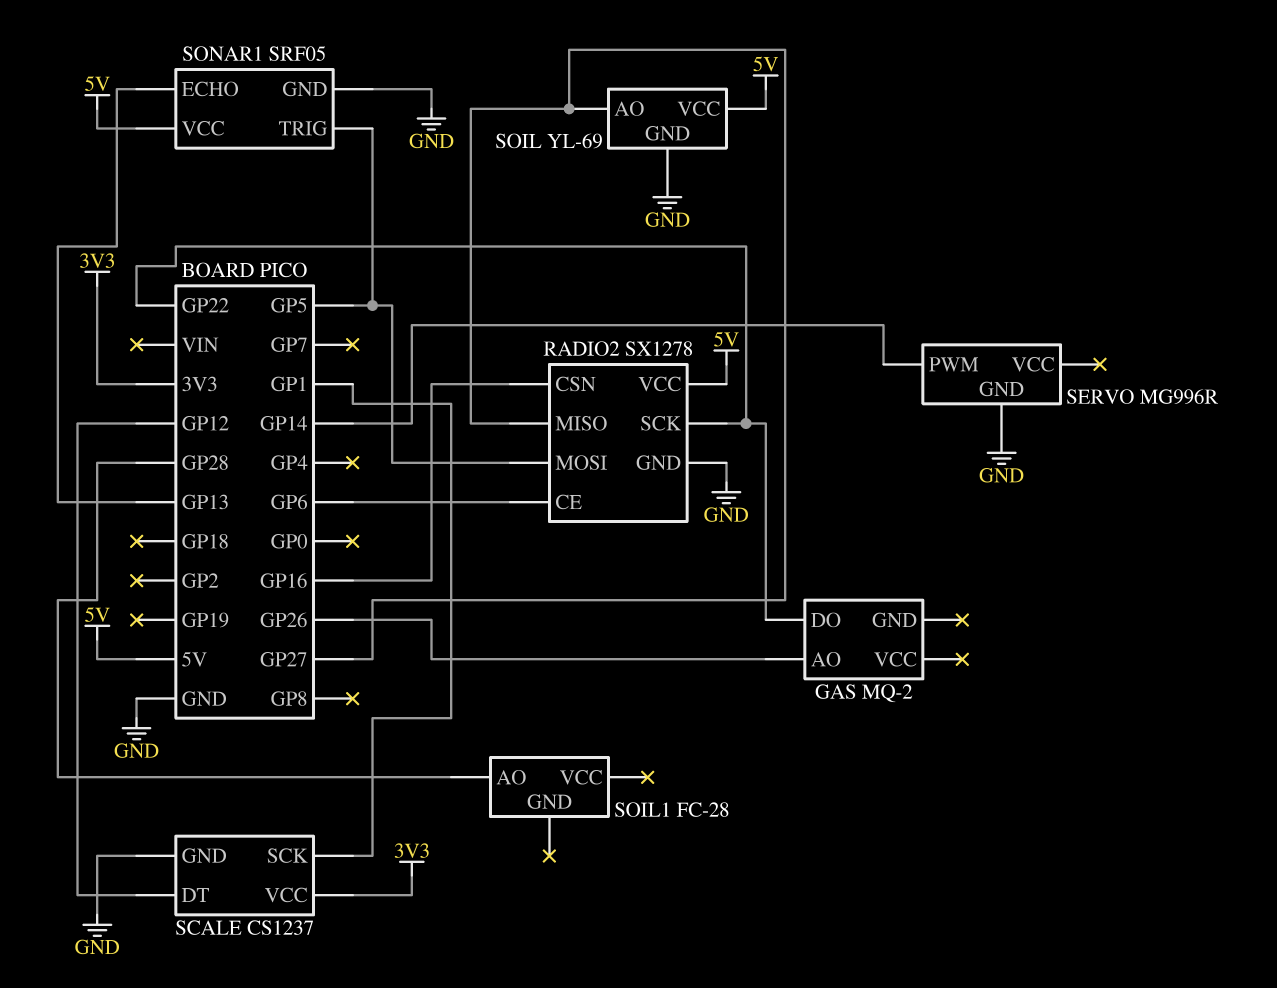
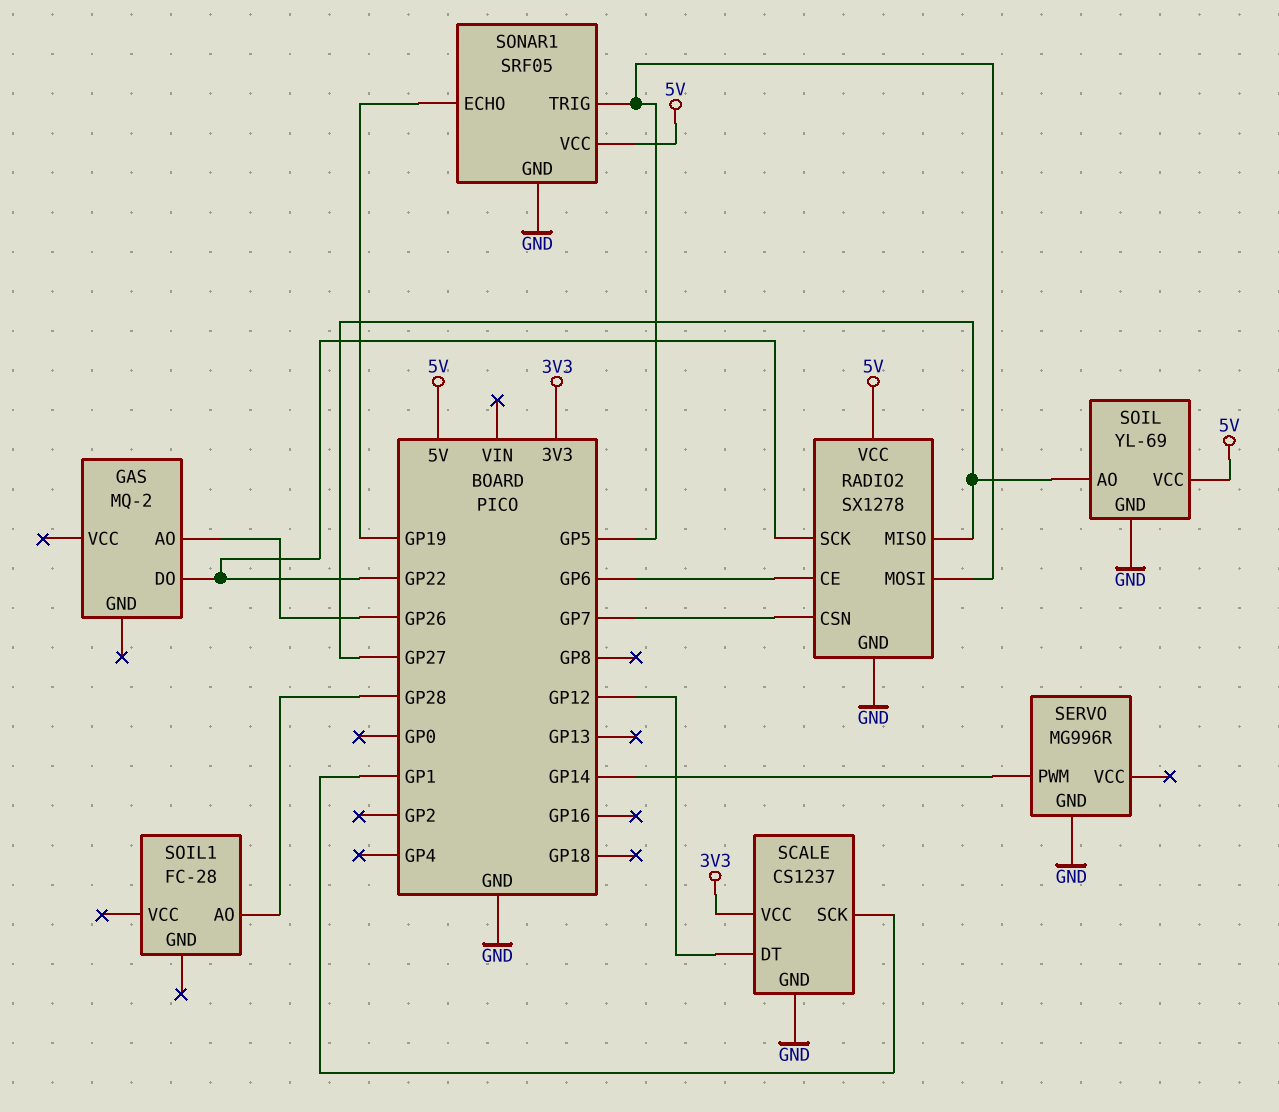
RADIO2 pin CSN: GP16 -> GP7
SONAR1 pin ECHO: GP13 -> GP19

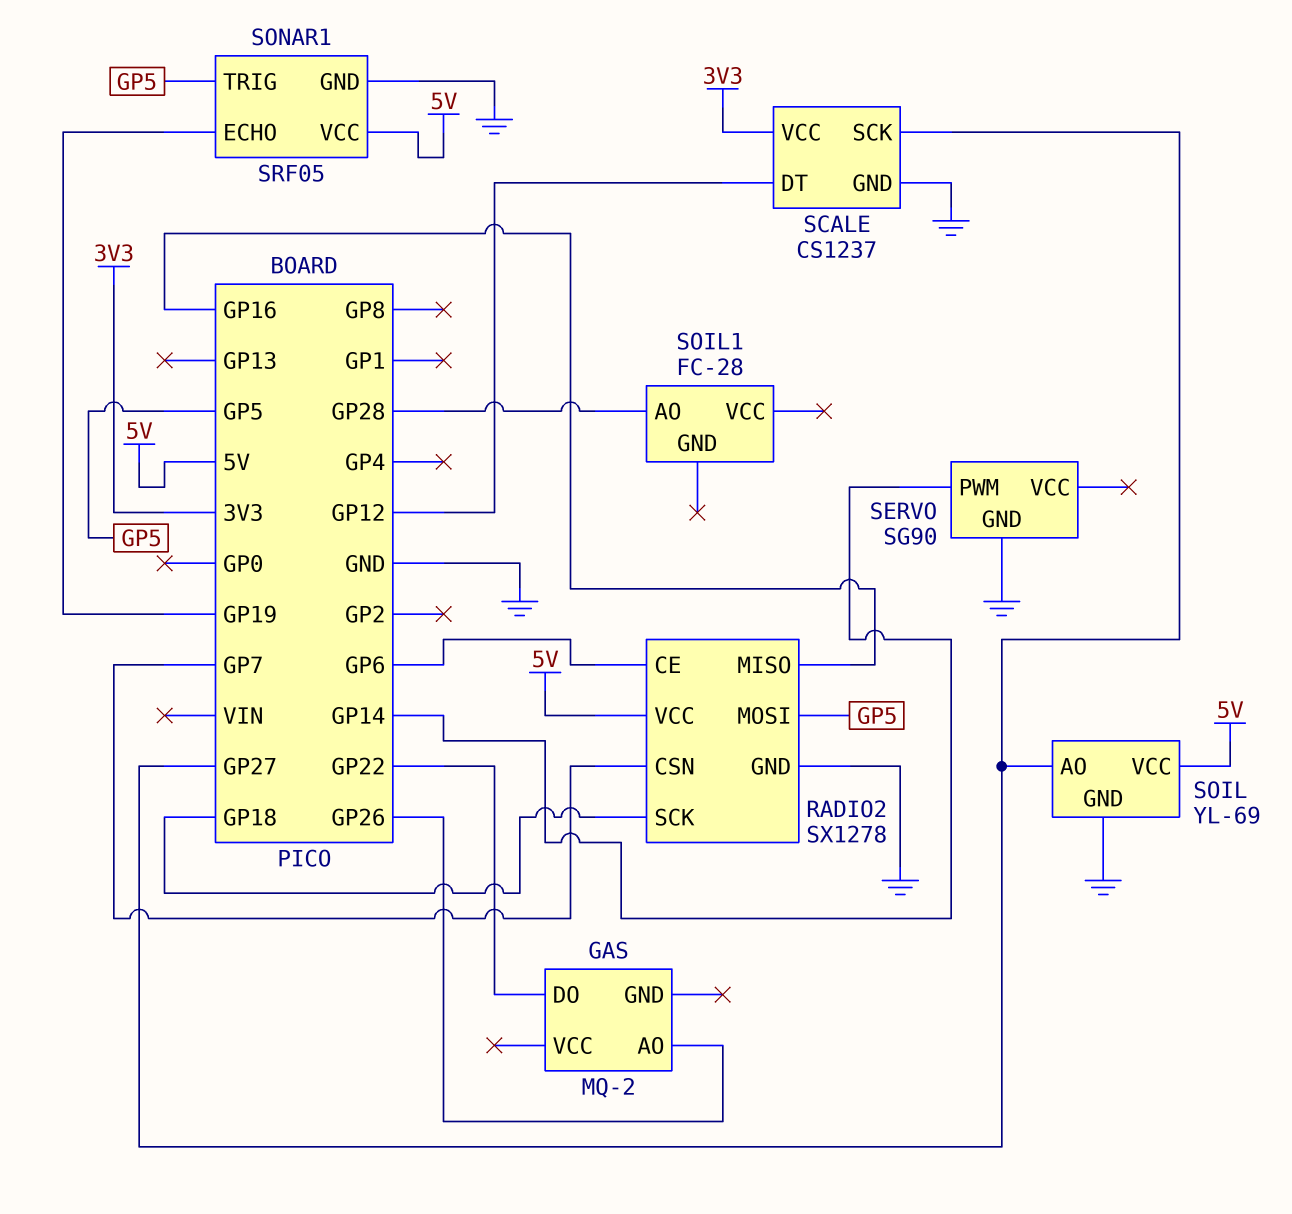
RADIO2 pin MISO: GP27 -> GP16
RADIO2 pin SCK: GP22 -> GP18
SCALE pin SCK: GP1 -> GP27
SERVO: MG996R -> SG90

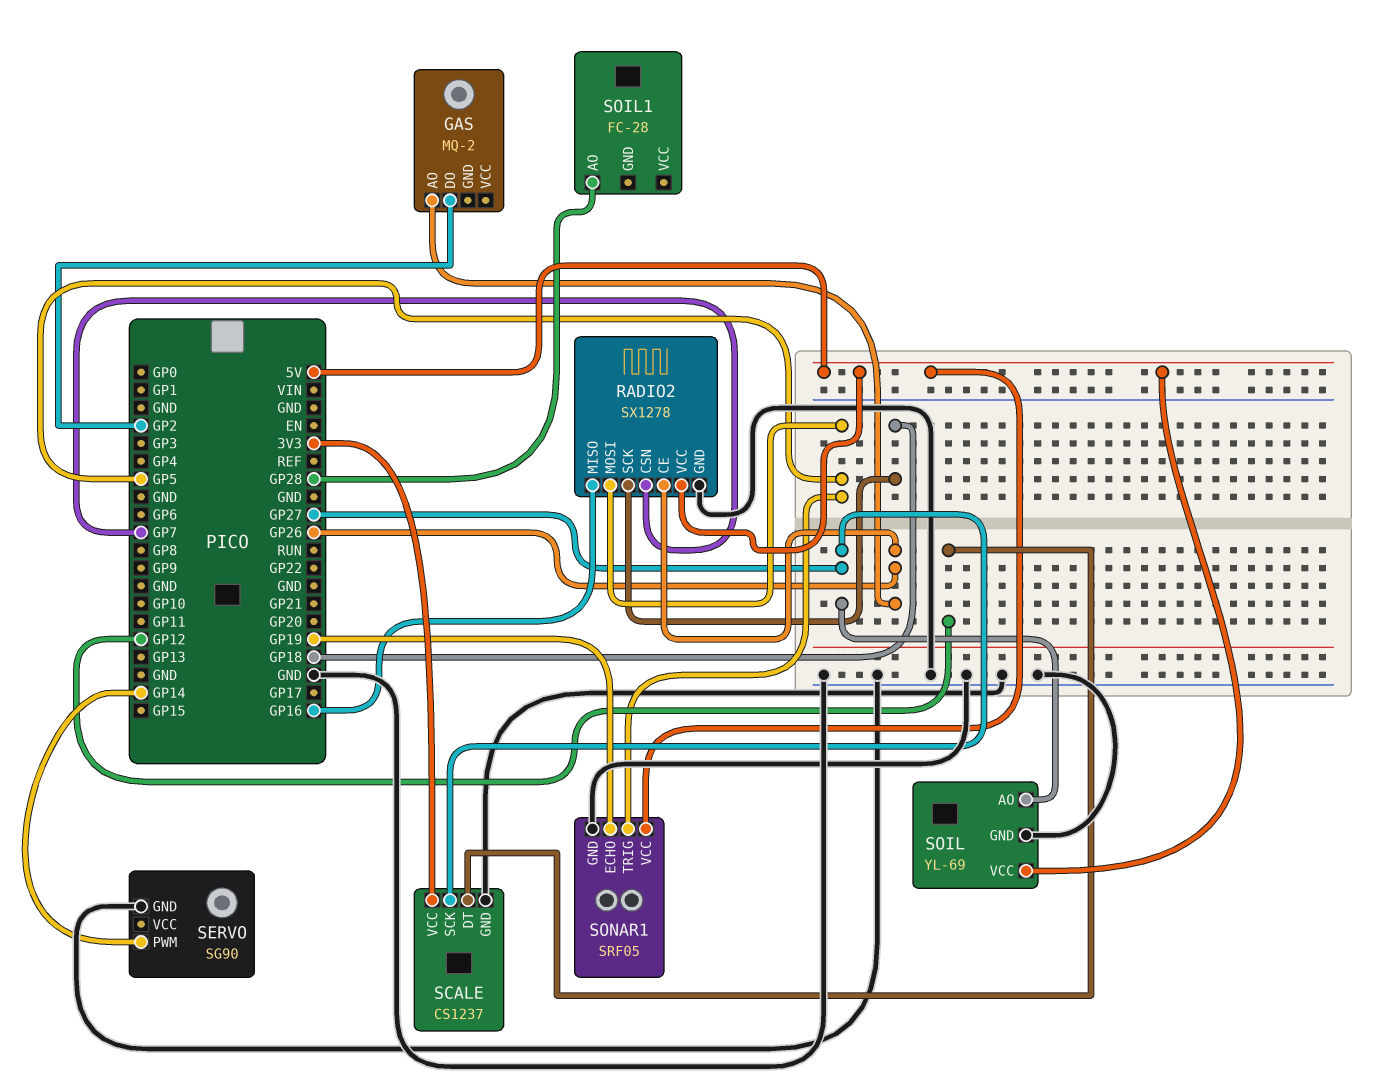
GAS pin DO: GP22 -> GP2
RADIO2 pin CE: GP6 -> GP26

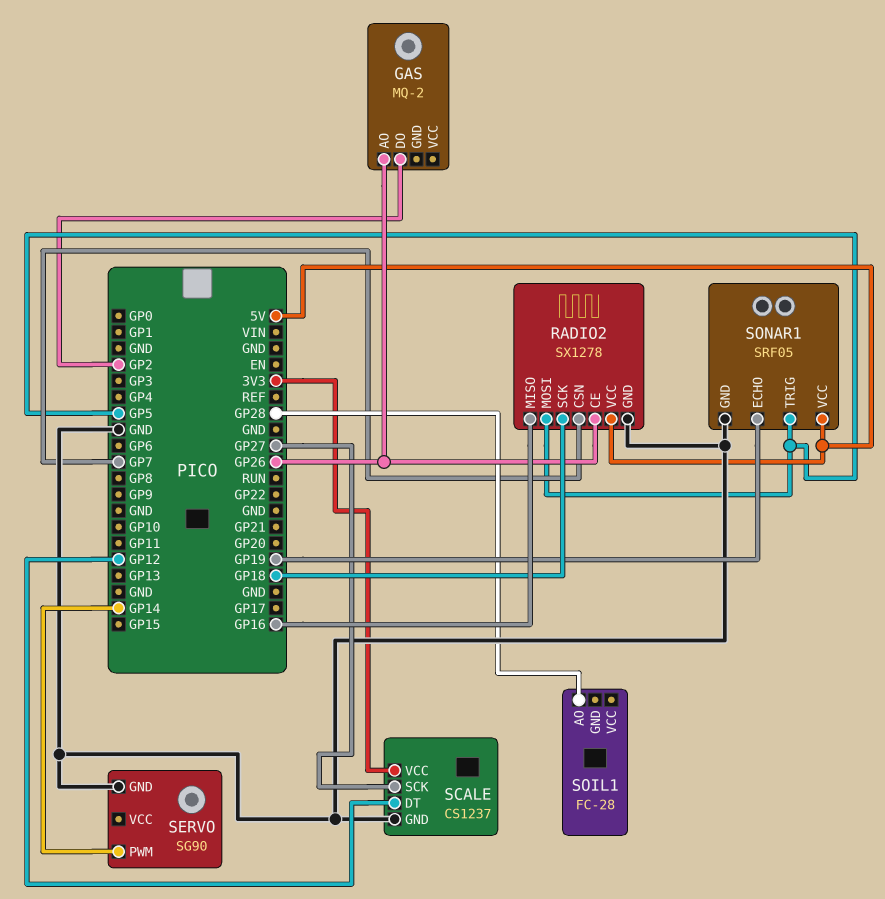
SOIL: YL-69 -> none
SOIL pin AO: GP27 -> none
SOIL pin GND: GND -> none
SOIL pin VCC: 5V -> none

